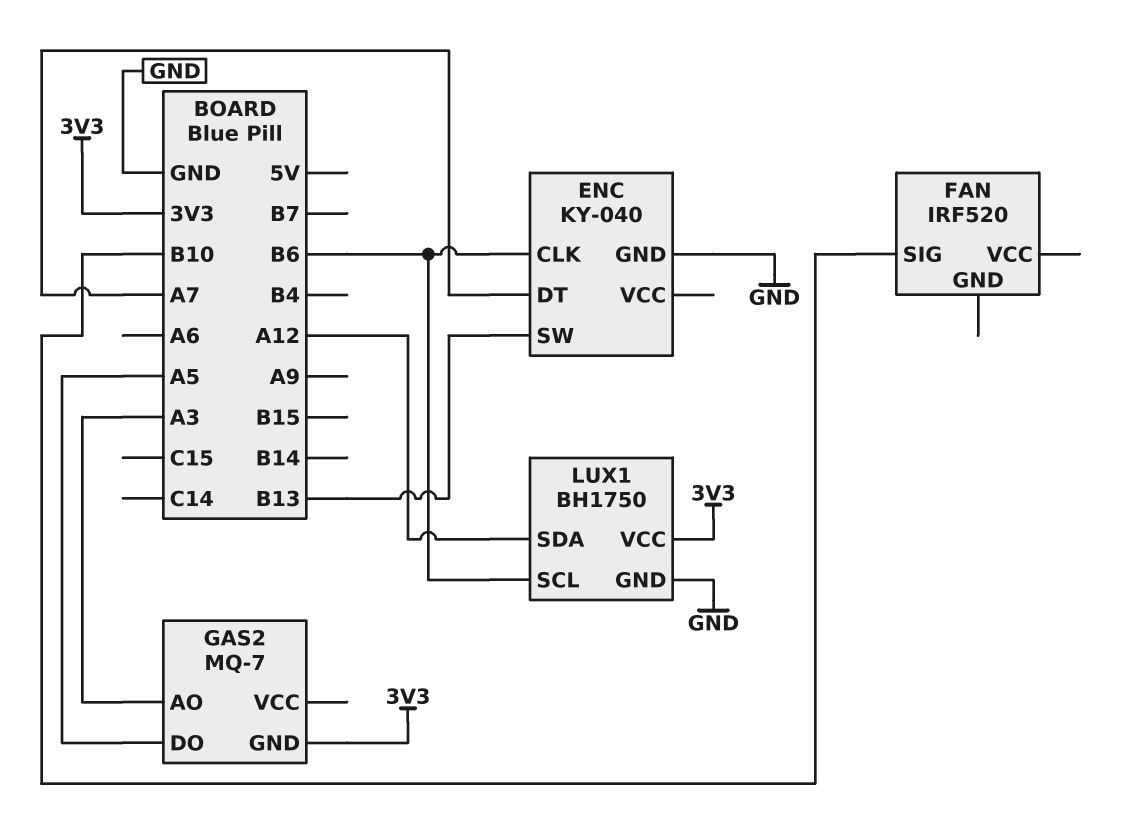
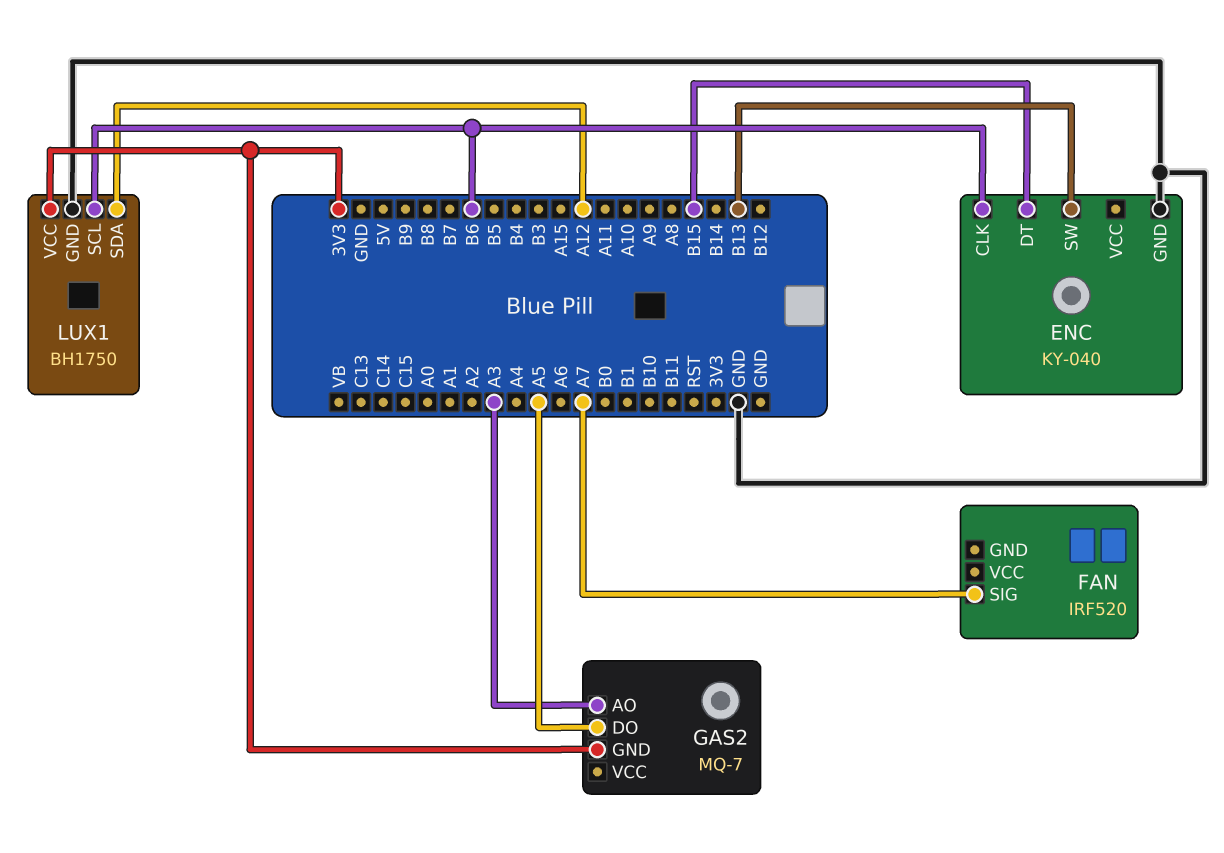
ENC pin DT: A7 -> B15
FAN pin SIG: B10 -> A7

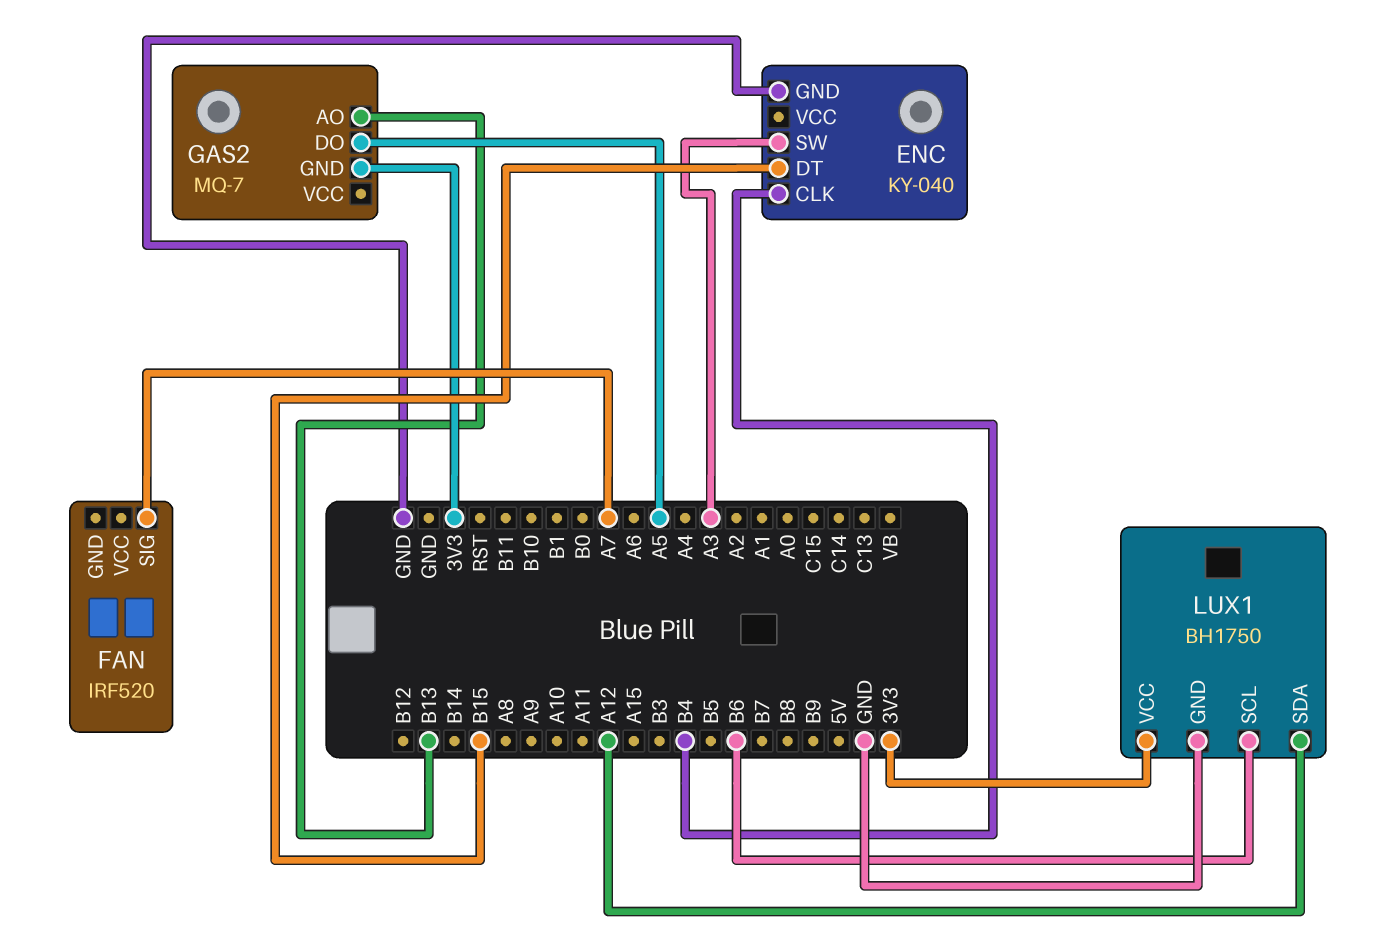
ENC pin CLK: B6 -> B4
ENC pin SW: B13 -> A3
GAS2 pin AO: A3 -> B13

